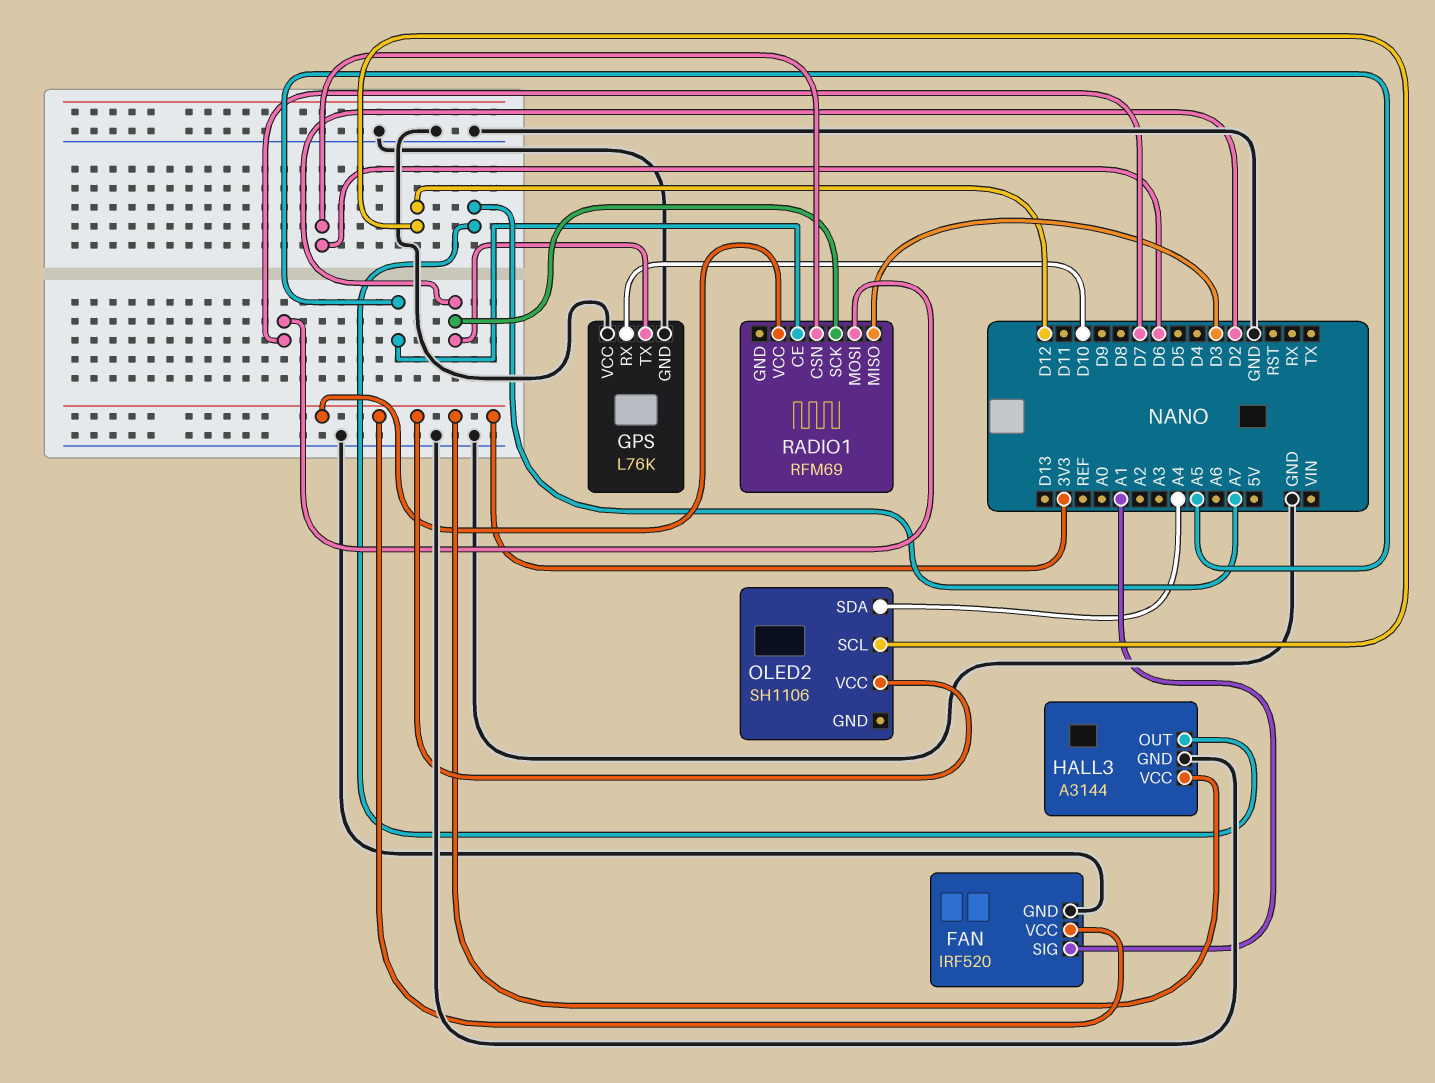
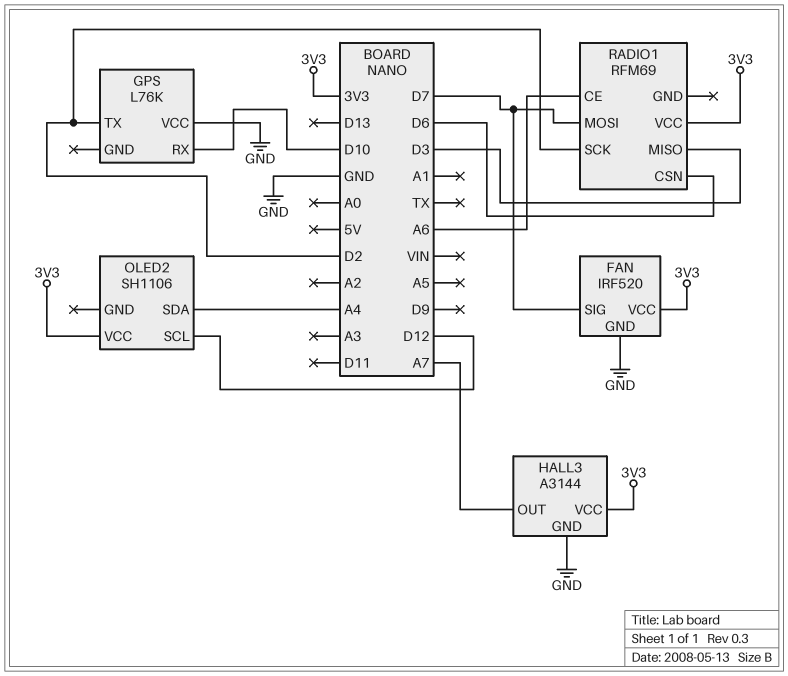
FAN pin SIG: A1 -> D7
GPS pin GND: GND -> none
RADIO1 pin CE: A5 -> A6

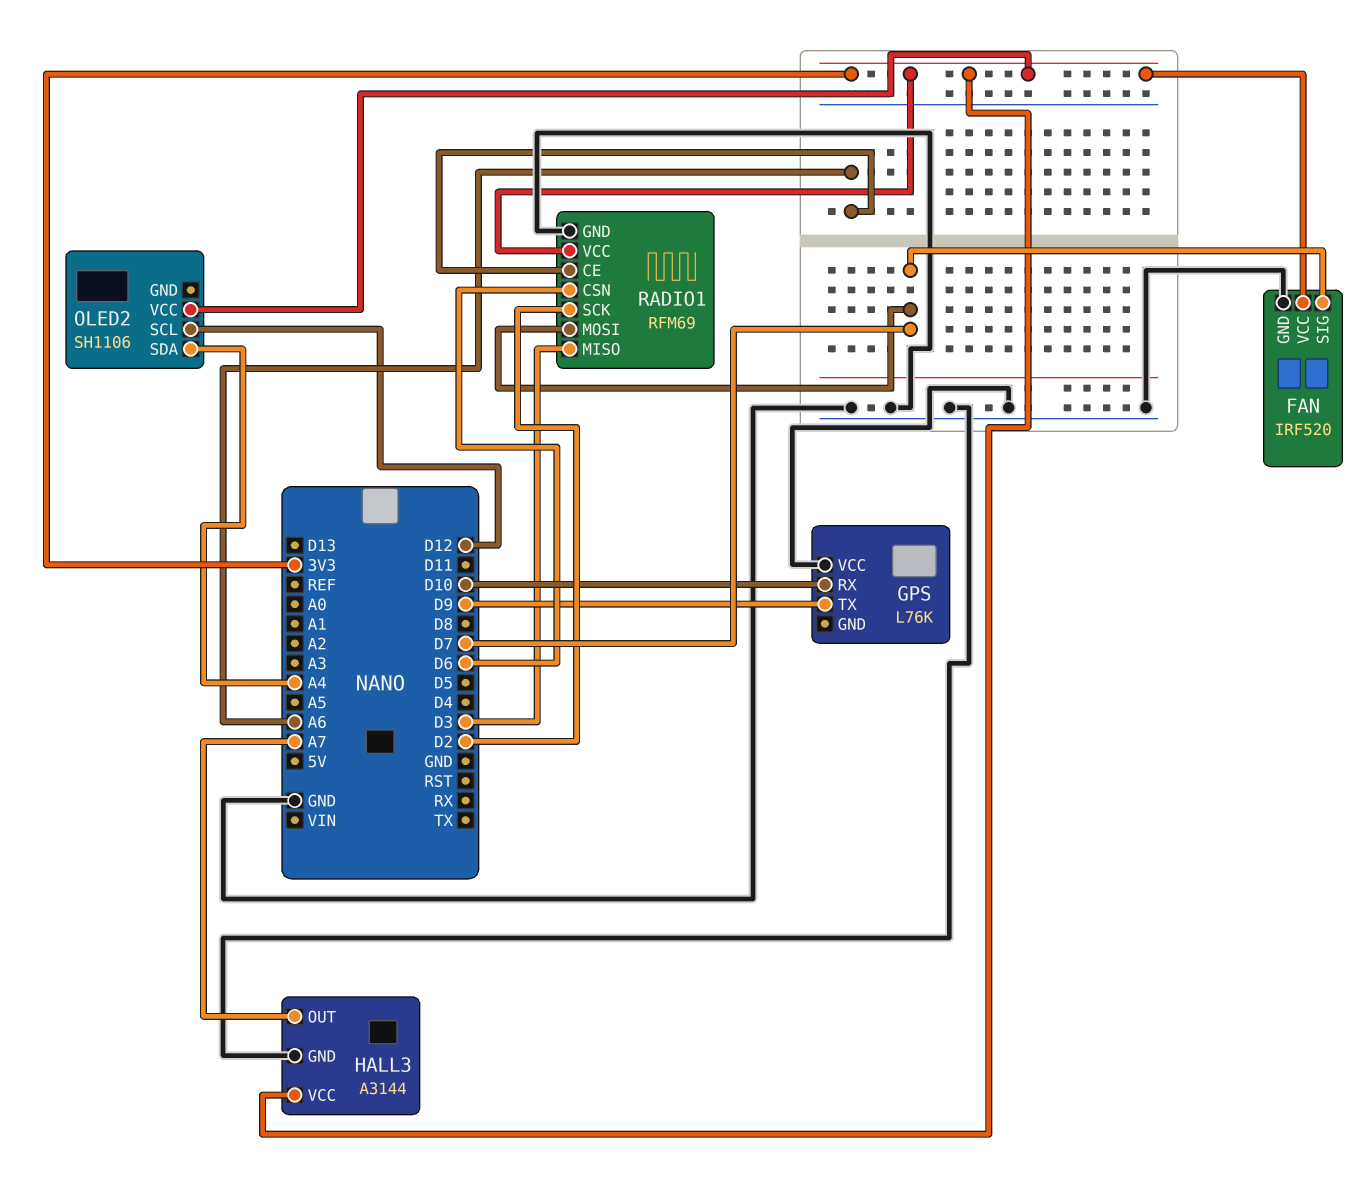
GPS pin TX: D2 -> D9
RADIO1 pin GND: none -> GND

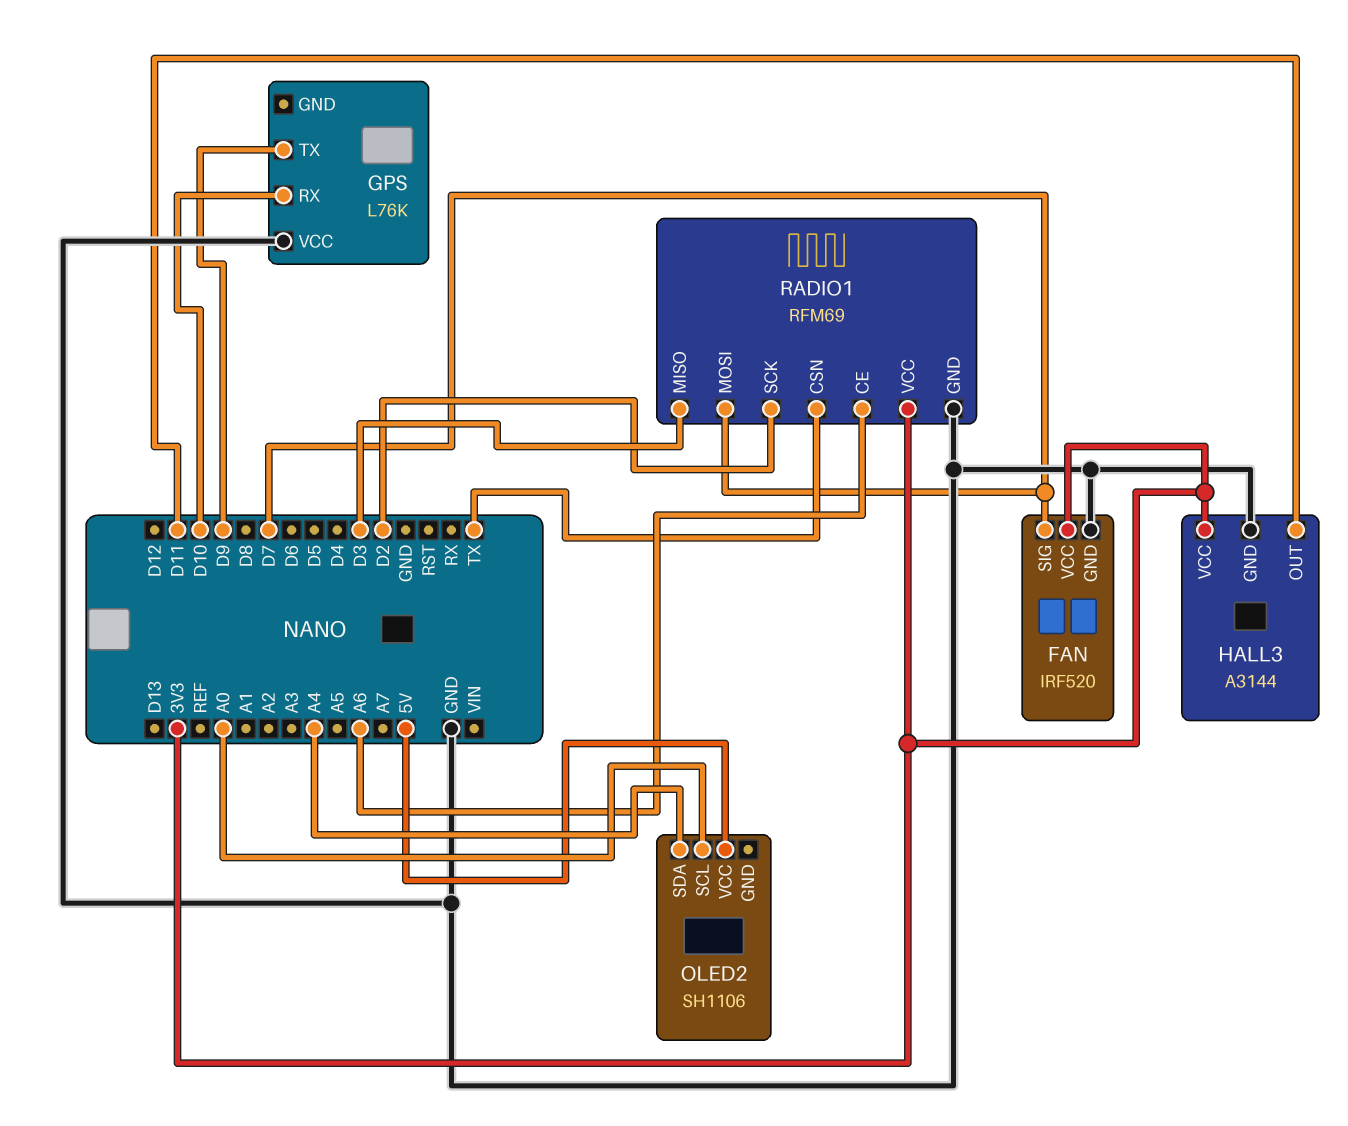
HALL3 pin OUT: A7 -> D11
OLED2 pin SCL: D12 -> A0
OLED2 pin VCC: 3V3 -> 5V
RADIO1 pin CSN: D6 -> TX

